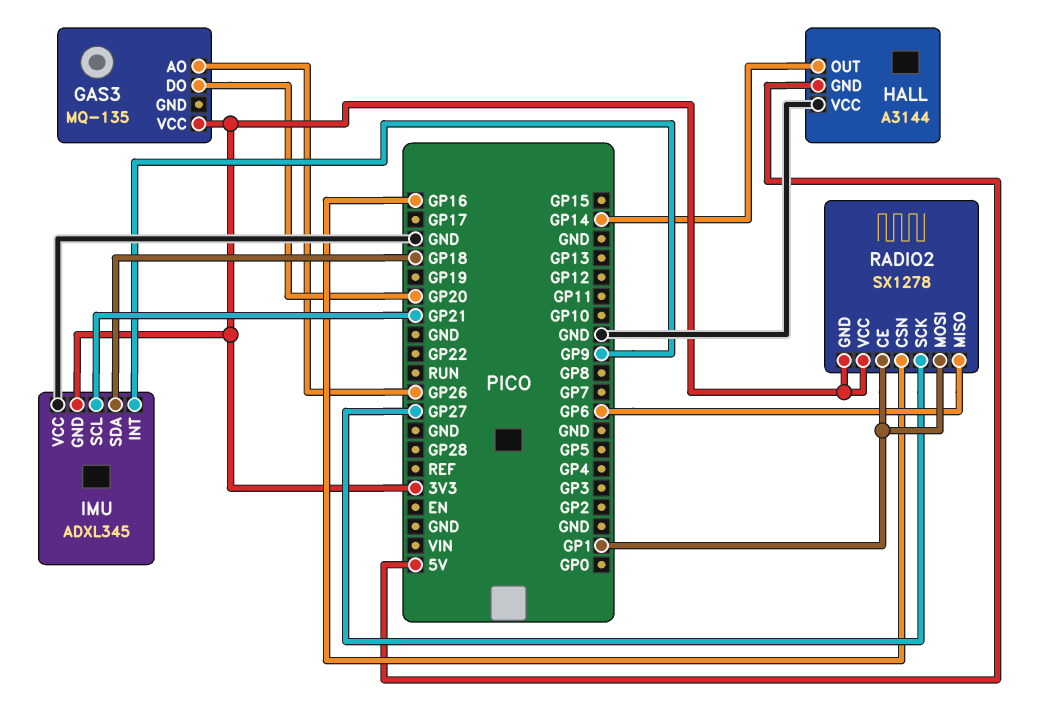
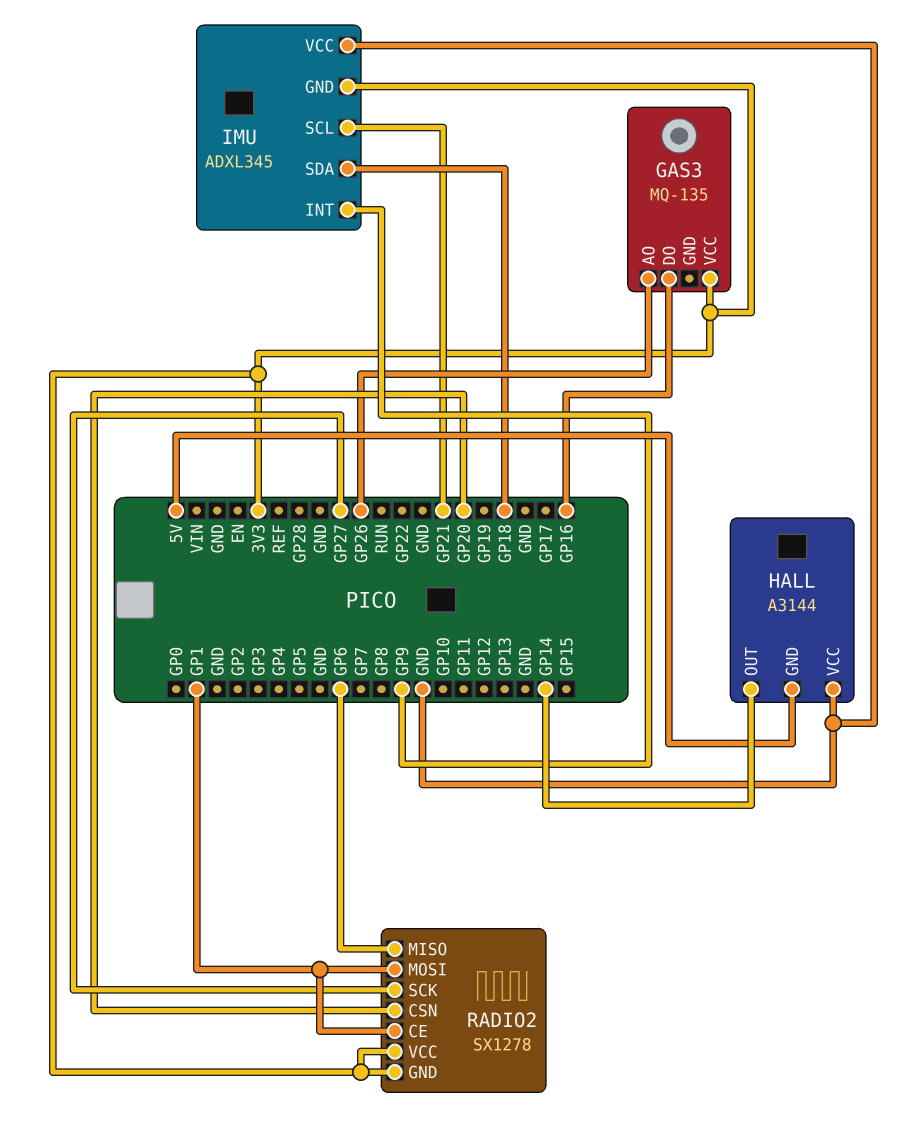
GAS3 pin DO: GP20 -> GP16
RADIO2 pin CSN: GP16 -> GP20

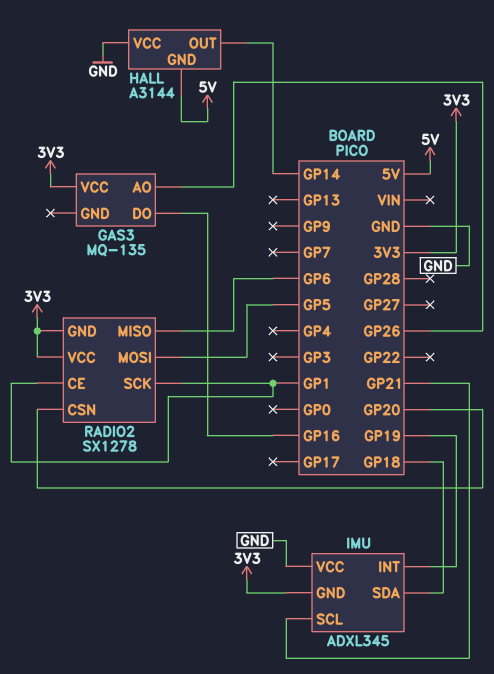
IMU pin INT: GP9 -> GP19
RADIO2 pin MOSI: GP1 -> GP5
RADIO2 pin SCK: GP27 -> GP1

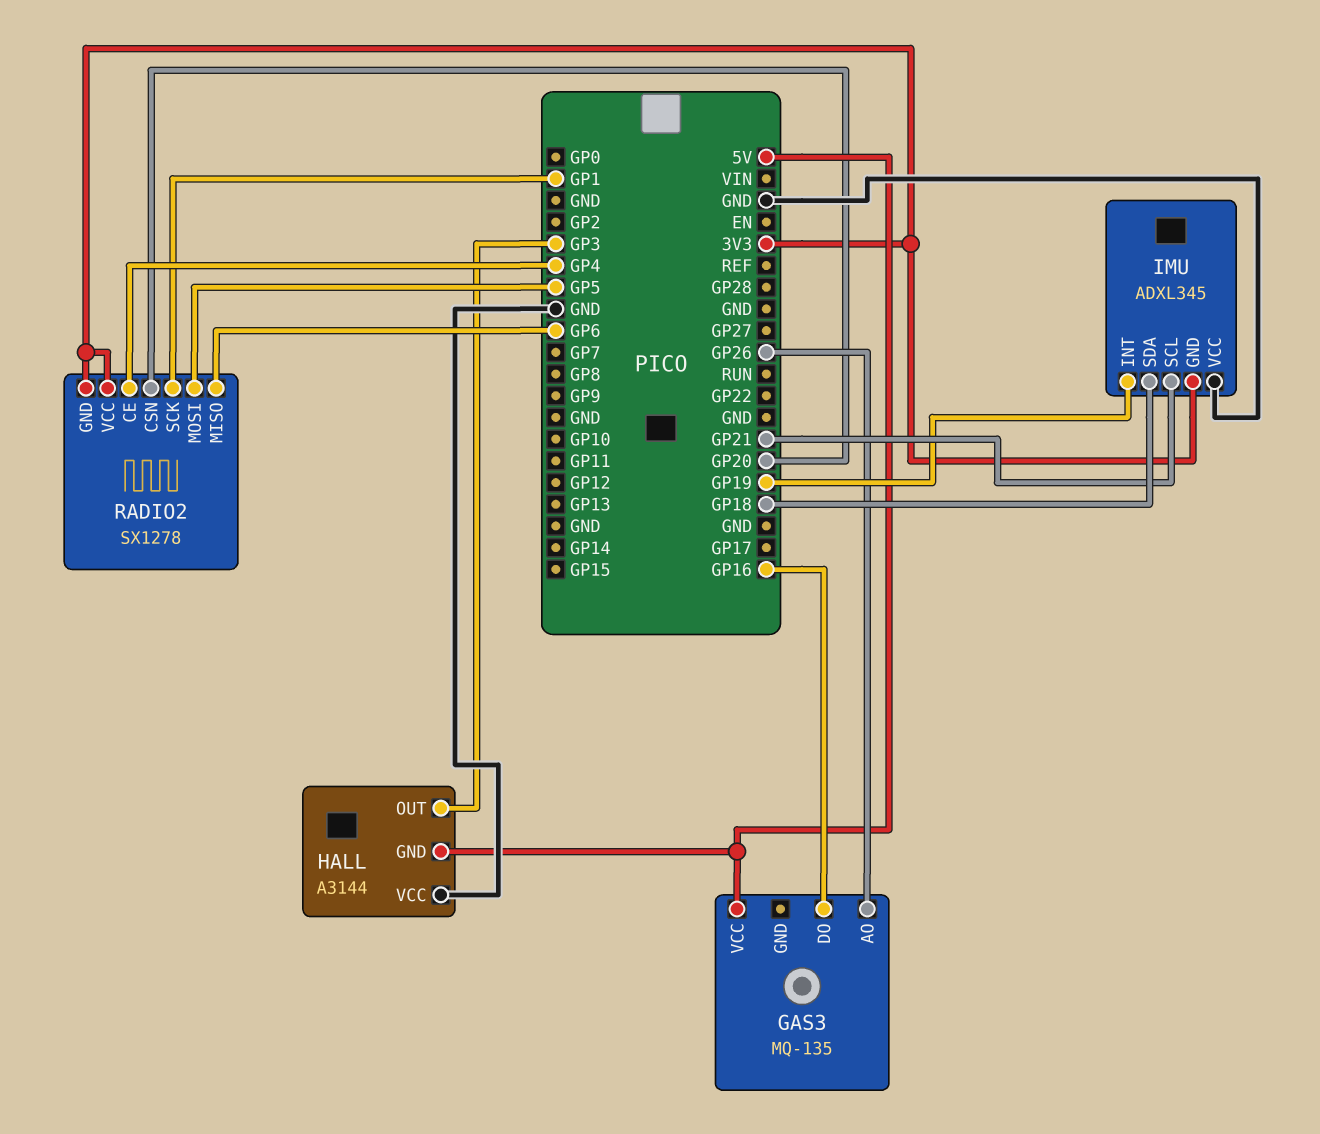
GAS3 pin VCC: 3V3 -> 5V
HALL pin OUT: GP14 -> GP3
RADIO2 pin CE: GP1 -> GP4

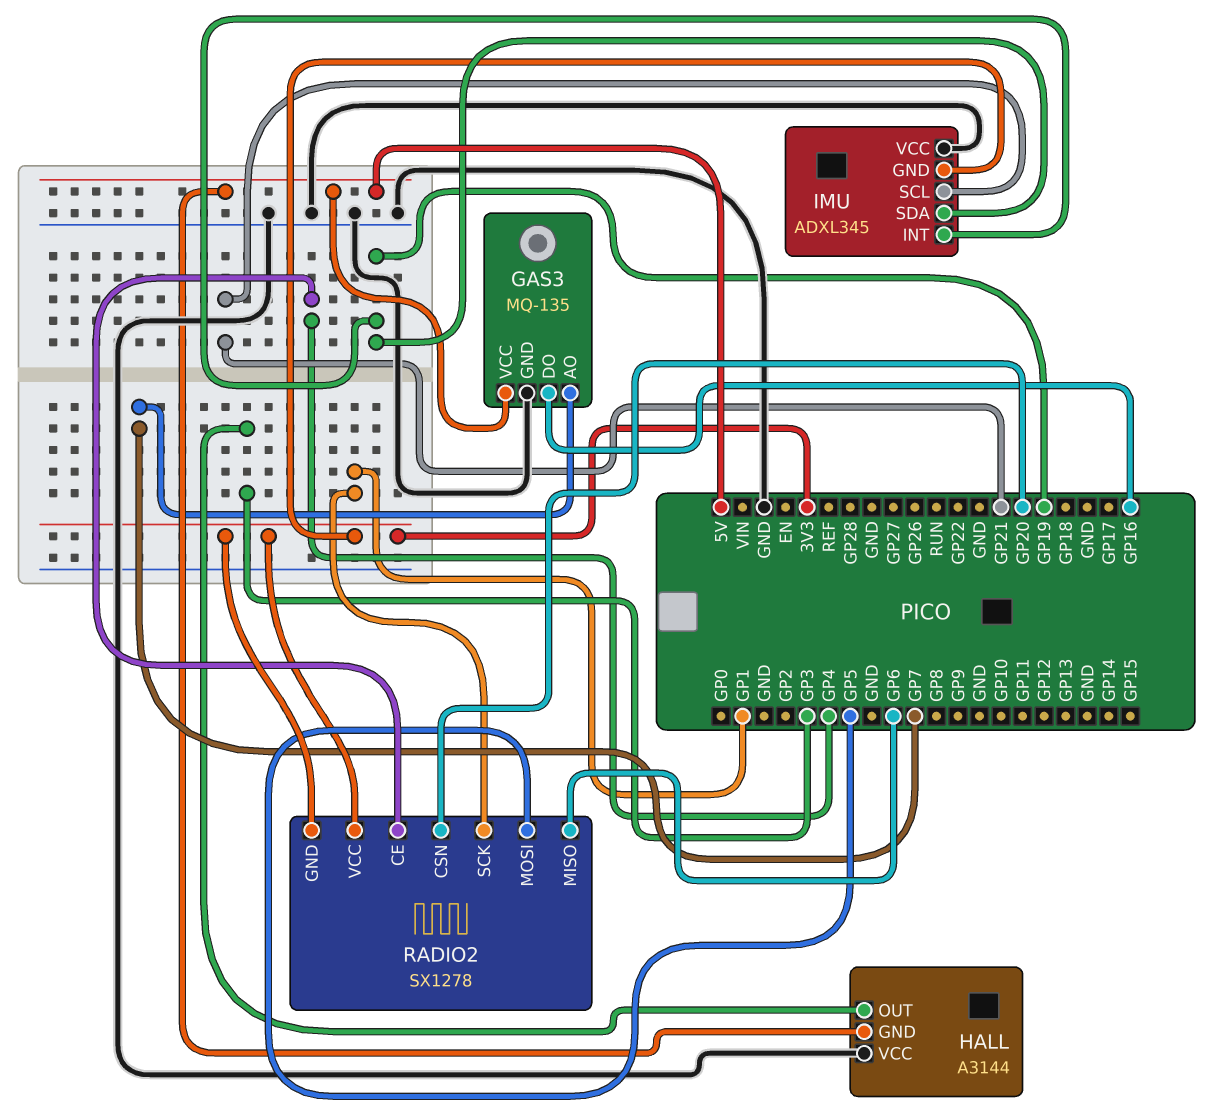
GAS3 pin AO: GP26 -> GP7
GAS3 pin GND: none -> GND
IMU pin SDA: GP18 -> GP19

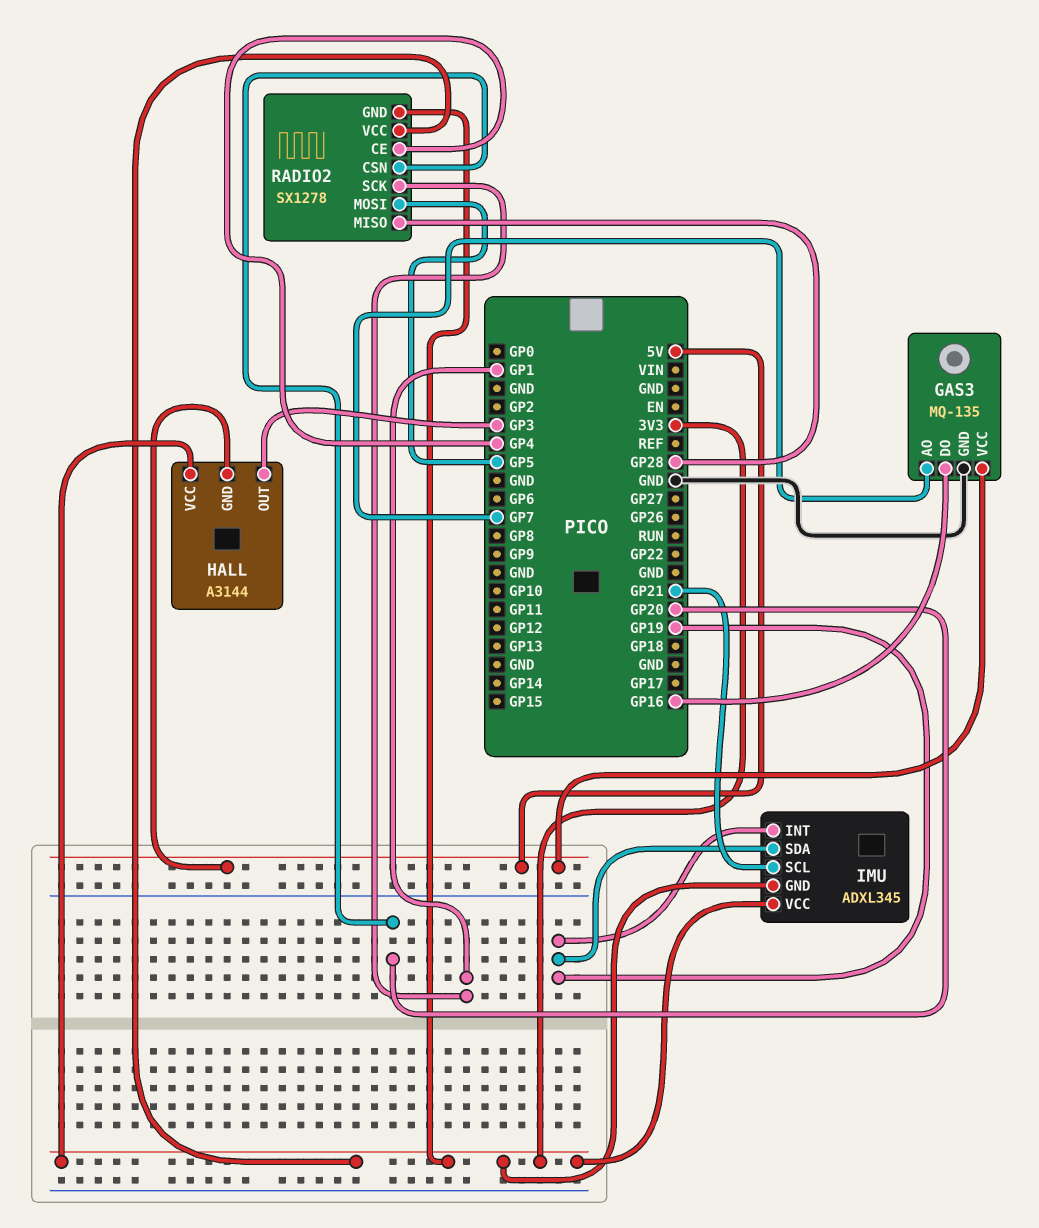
HALL pin VCC: GND -> 3V3
IMU pin VCC: GND -> 3V3
RADIO2 pin MISO: GP6 -> GP28

